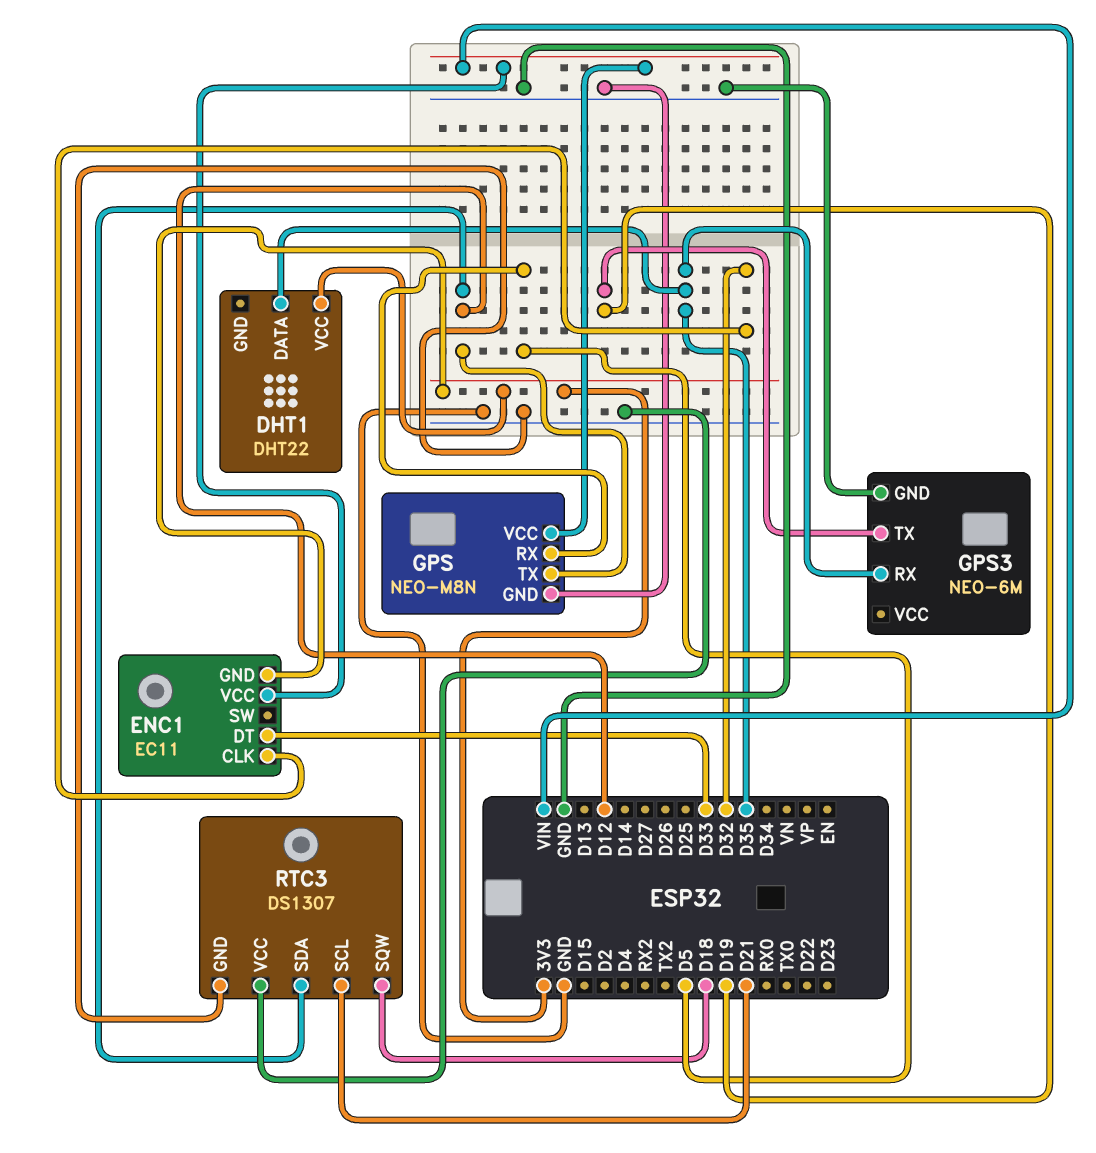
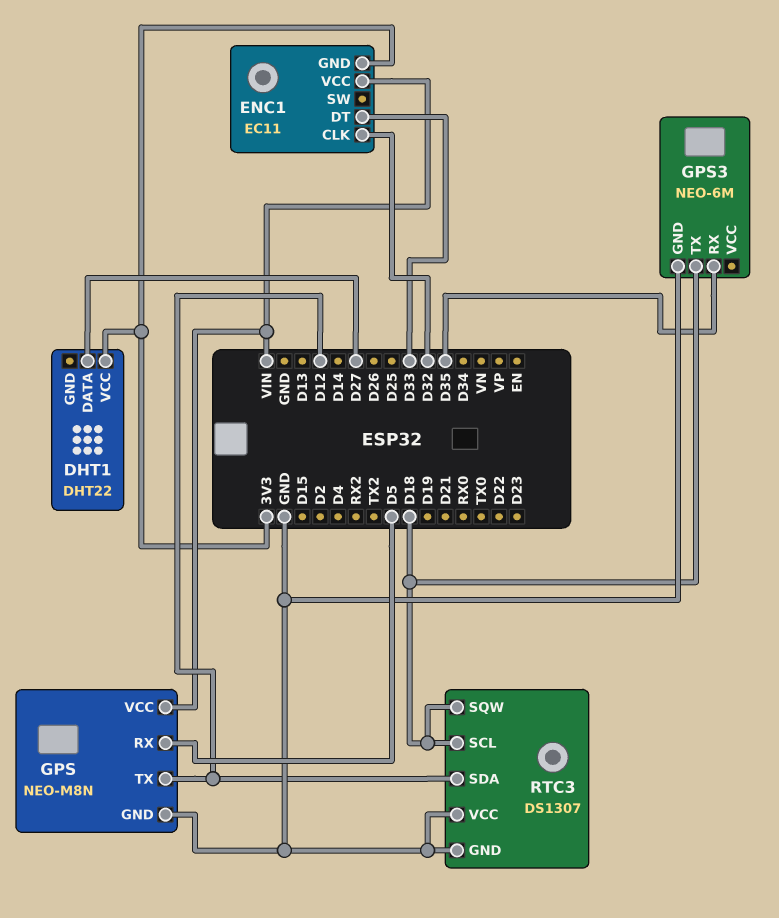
DHT1 pin DATA: D35 -> D27
GPS3 pin TX: D19 -> D18
RTC3 pin SCL: D21 -> D18

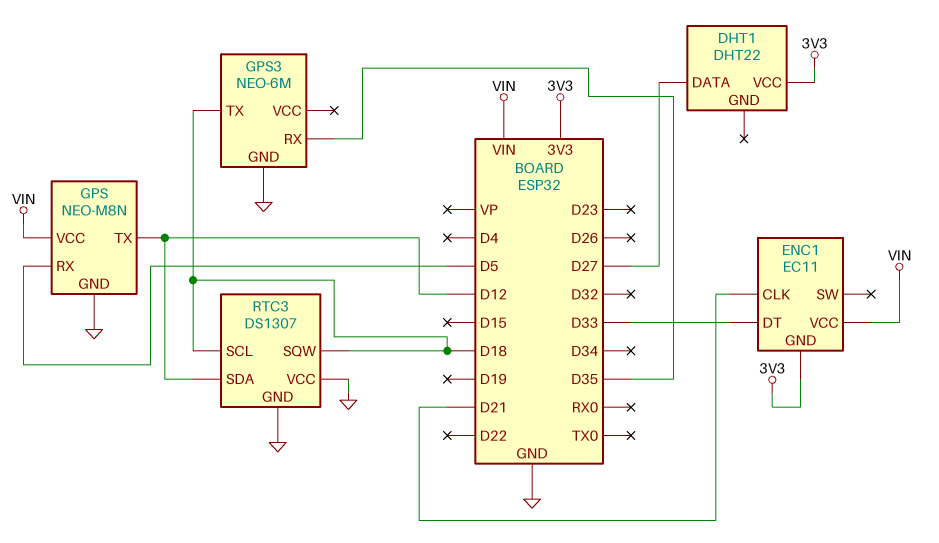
ENC1 pin CLK: D32 -> D21

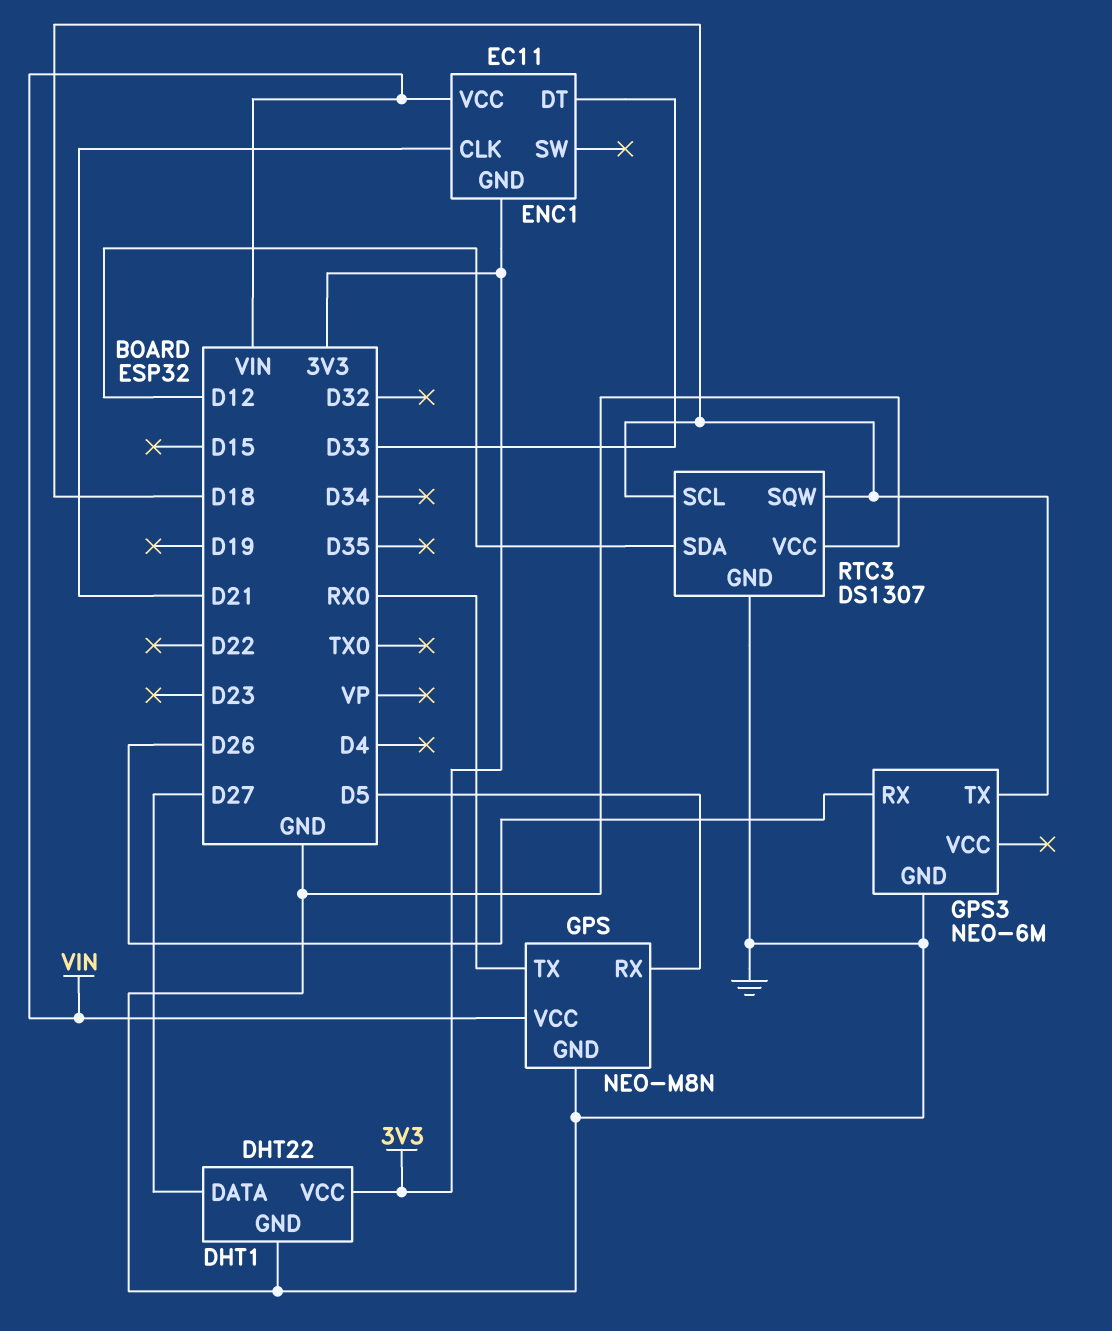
DHT1 pin GND: none -> GND
GPS pin TX: D12 -> RX0
GPS3 pin RX: D35 -> D26

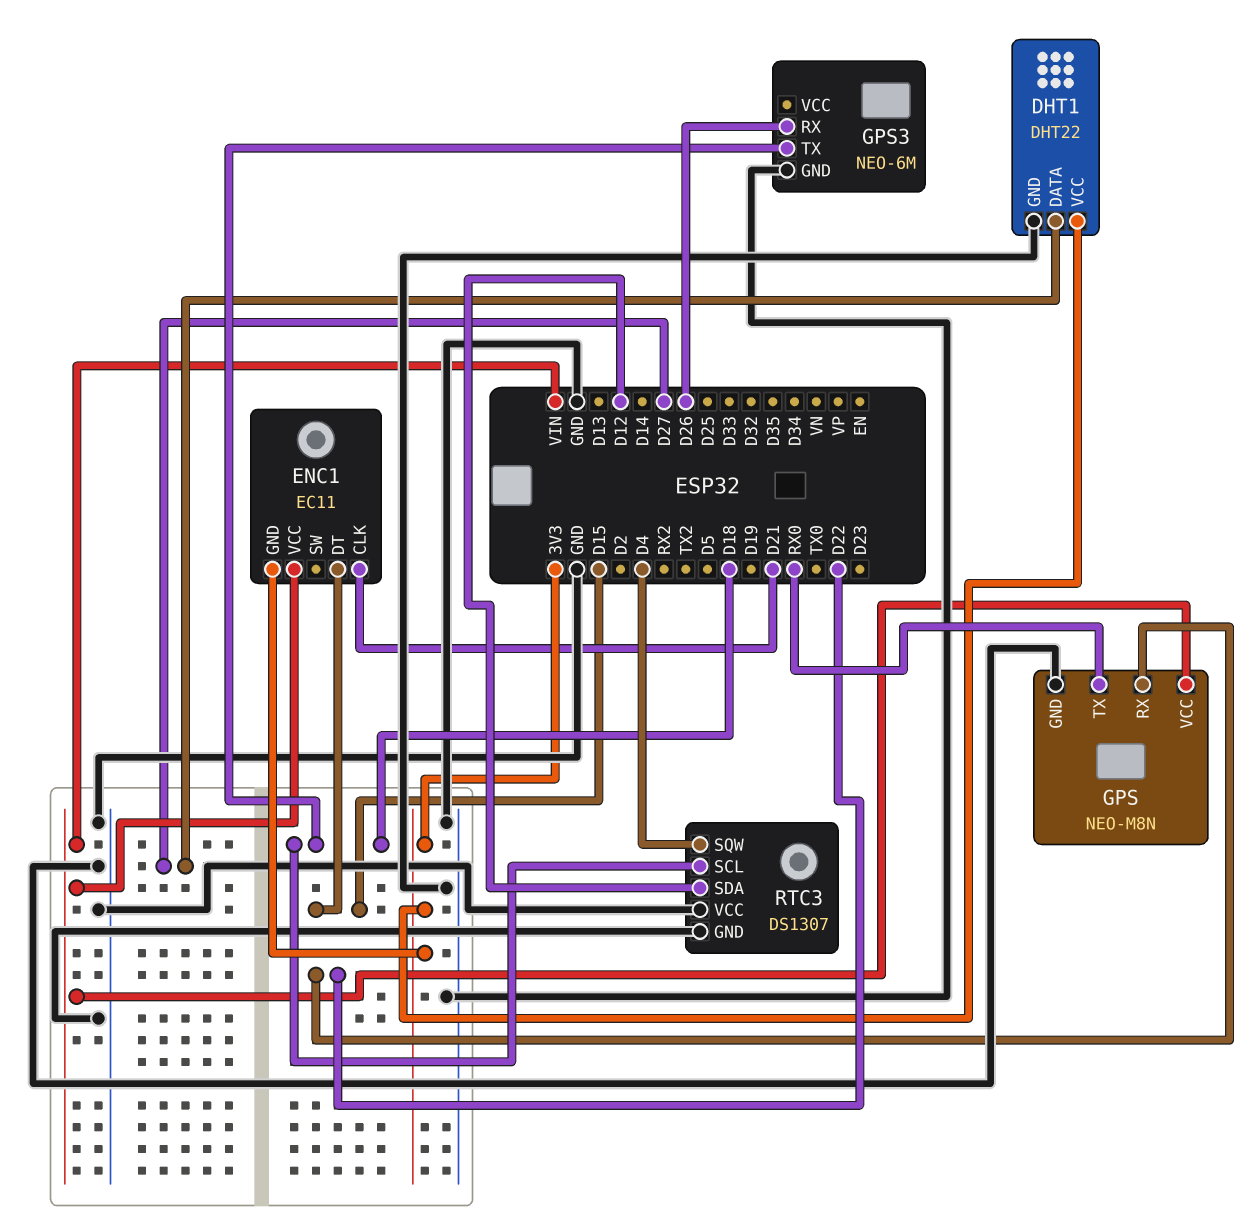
ENC1 pin DT: D33 -> D15
GPS pin RX: D5 -> D22
RTC3 pin SQW: D18 -> D4

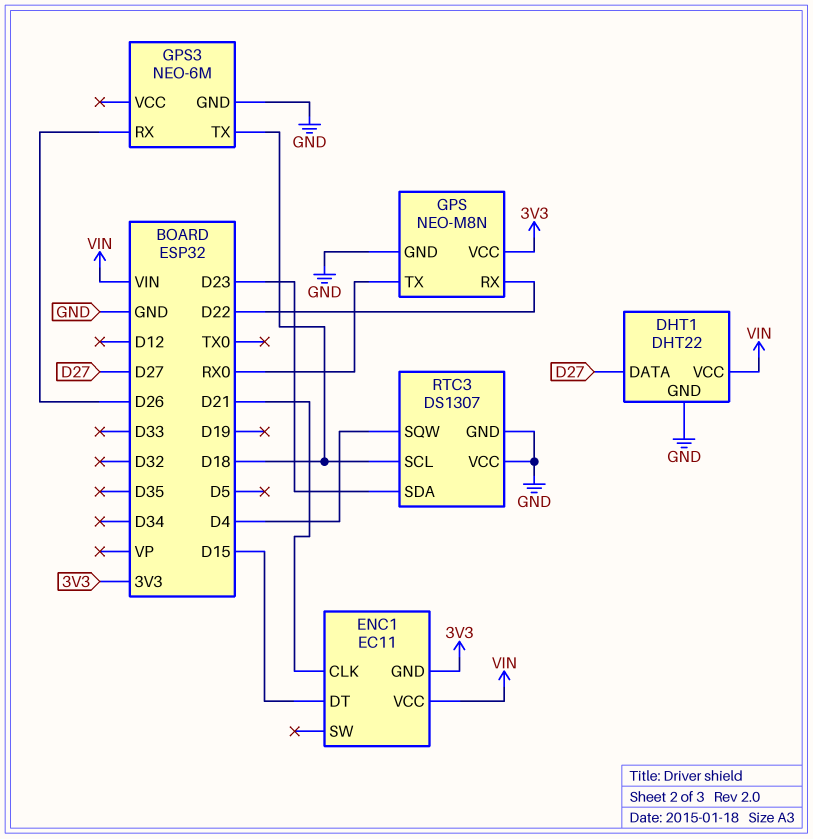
DHT1 pin VCC: 3V3 -> VIN
GPS pin VCC: VIN -> 3V3
RTC3 pin SDA: D12 -> D23

